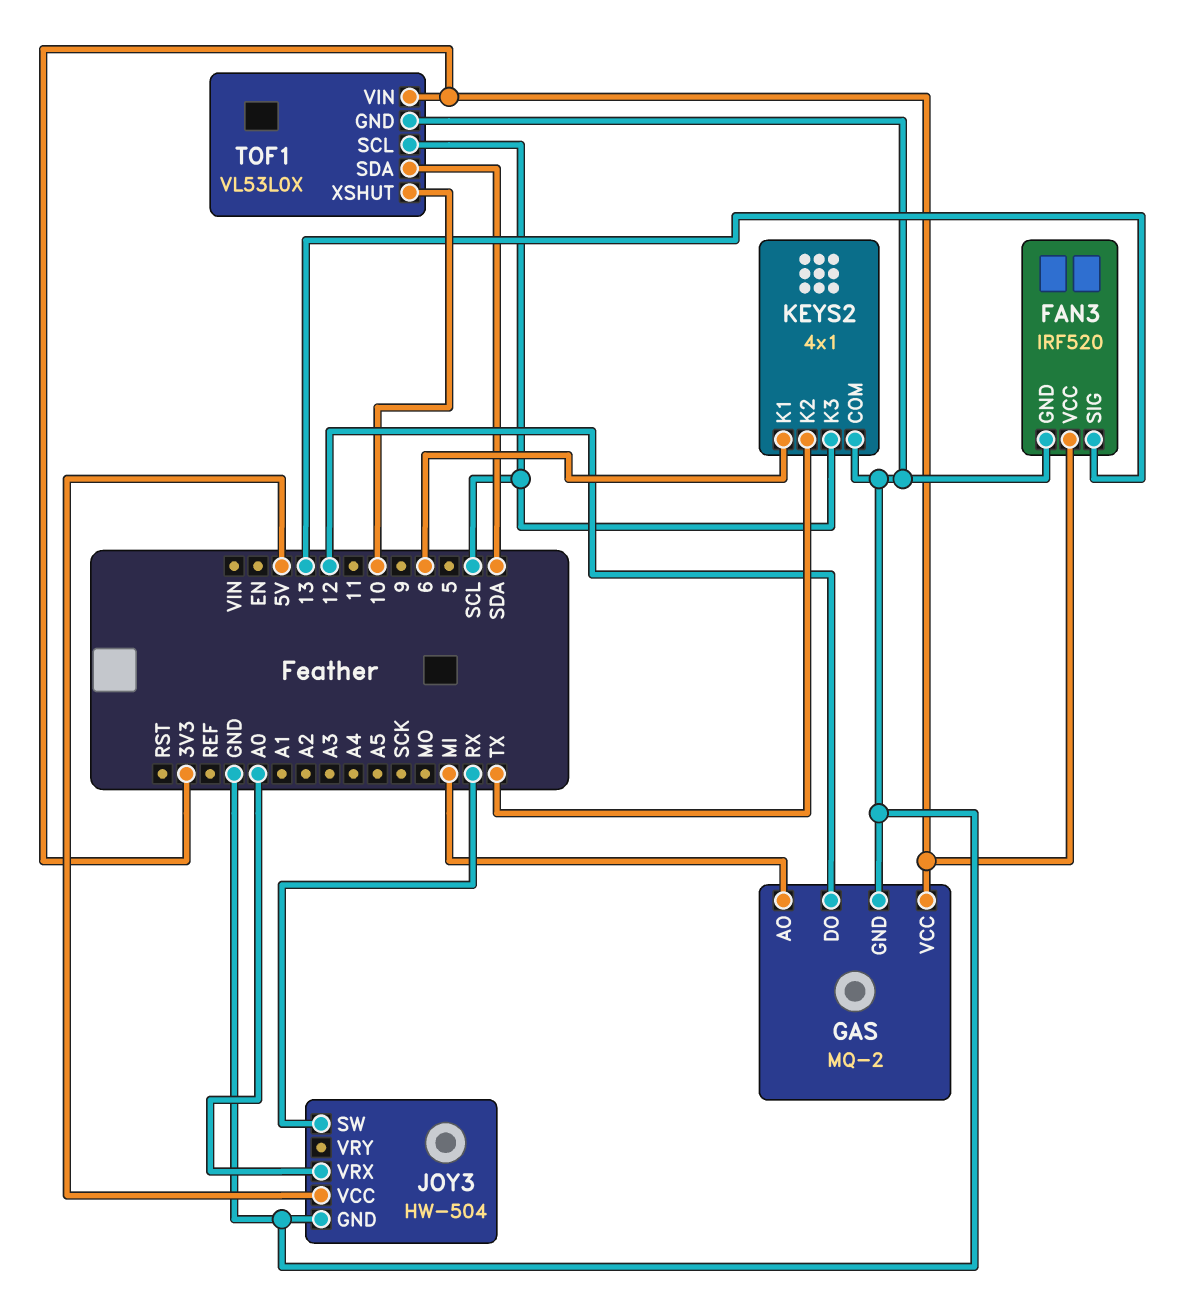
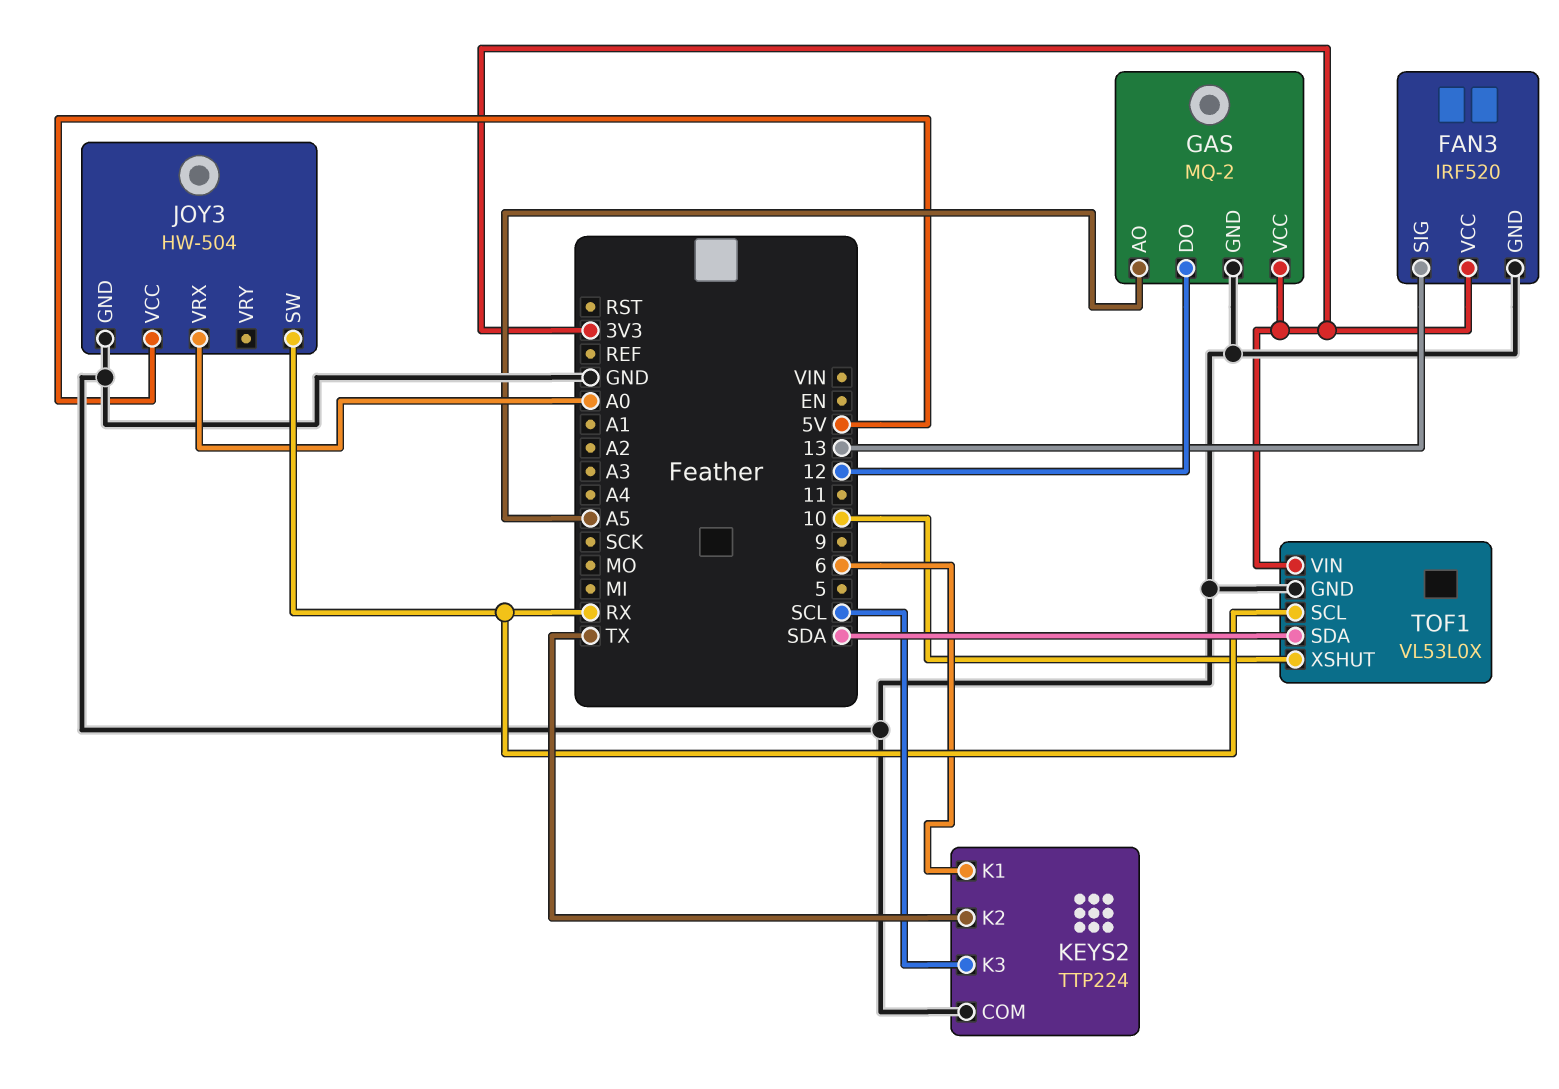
GAS pin AO: MI -> A5
KEYS2: 4x1 -> TTP224
TOF1 pin SCL: SCL -> RX

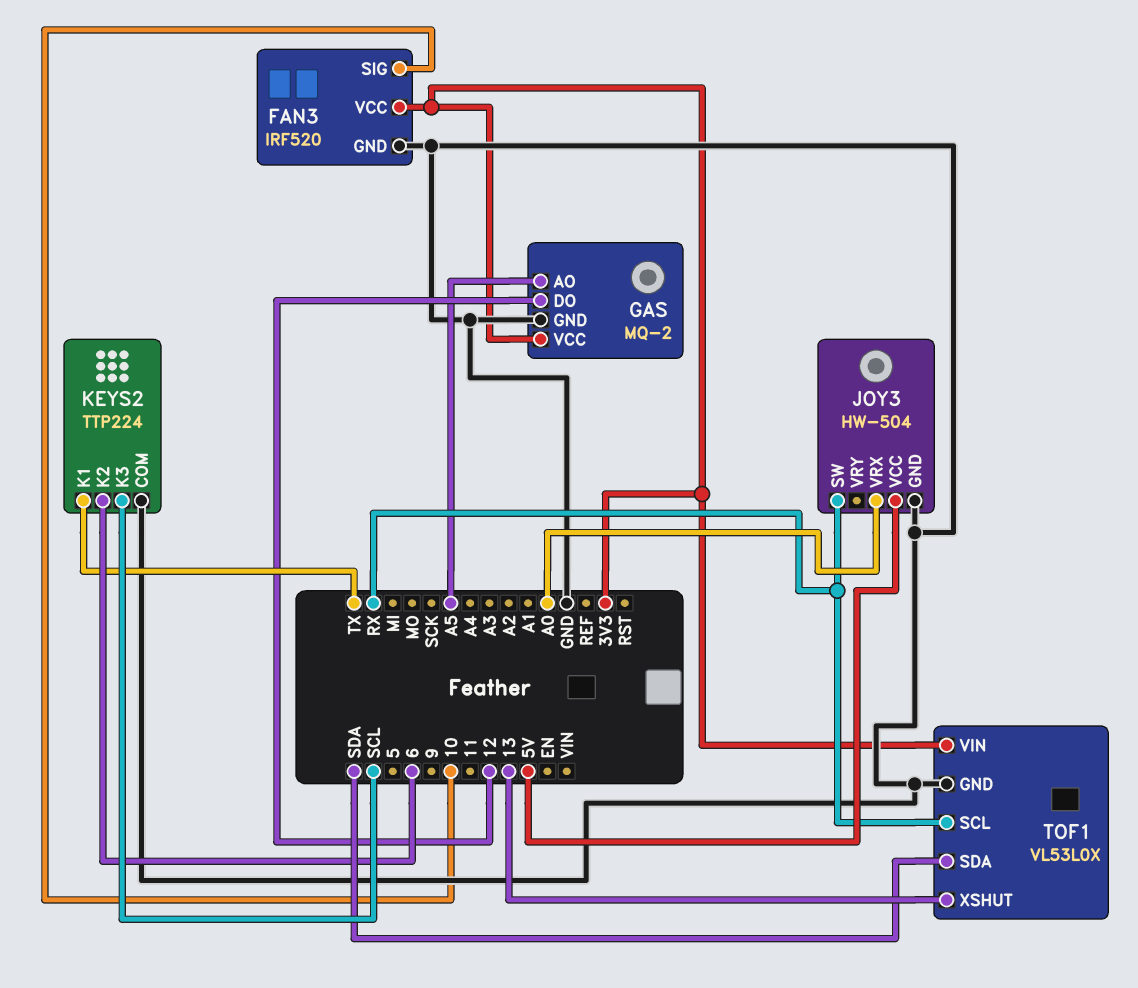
FAN3 pin SIG: 13 -> 10
KEYS2 pin K1: 6 -> TX
KEYS2 pin K2: TX -> 6
TOF1 pin XSHUT: 10 -> 13

